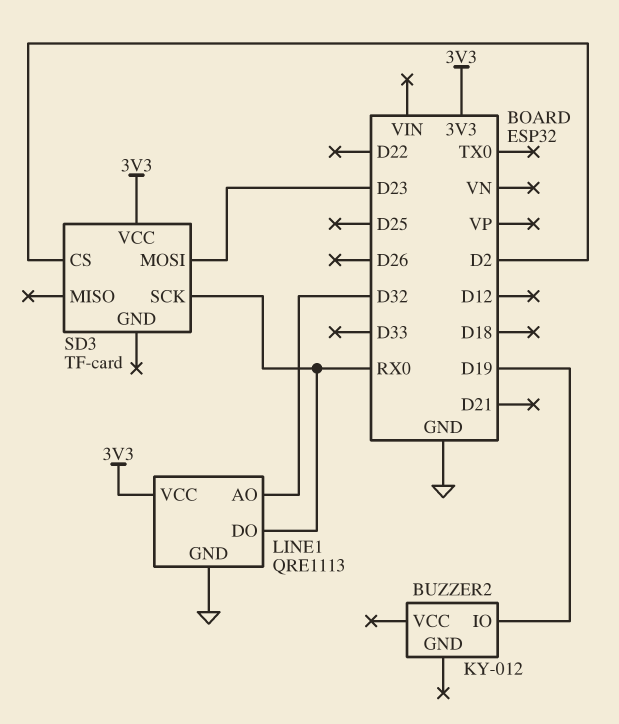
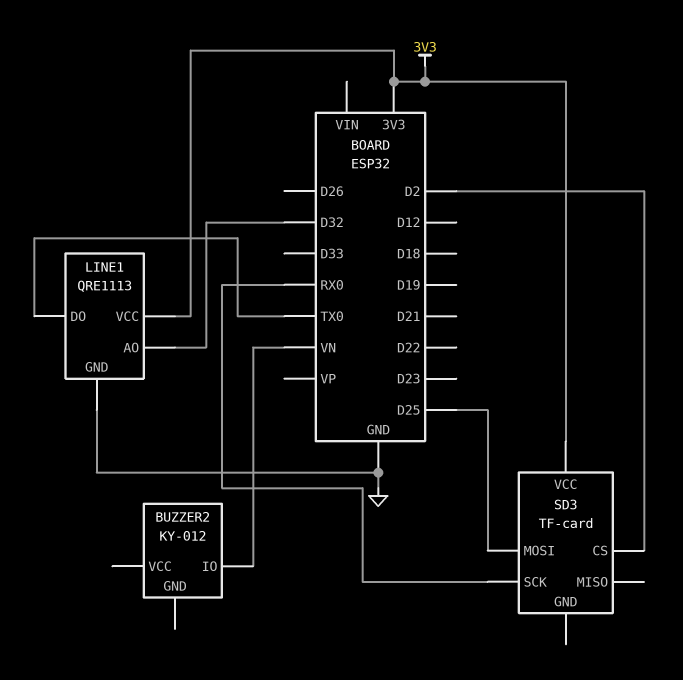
BUZZER2 pin IO: D19 -> VN
LINE1 pin DO: RX0 -> TX0
SD3 pin MOSI: D23 -> D25

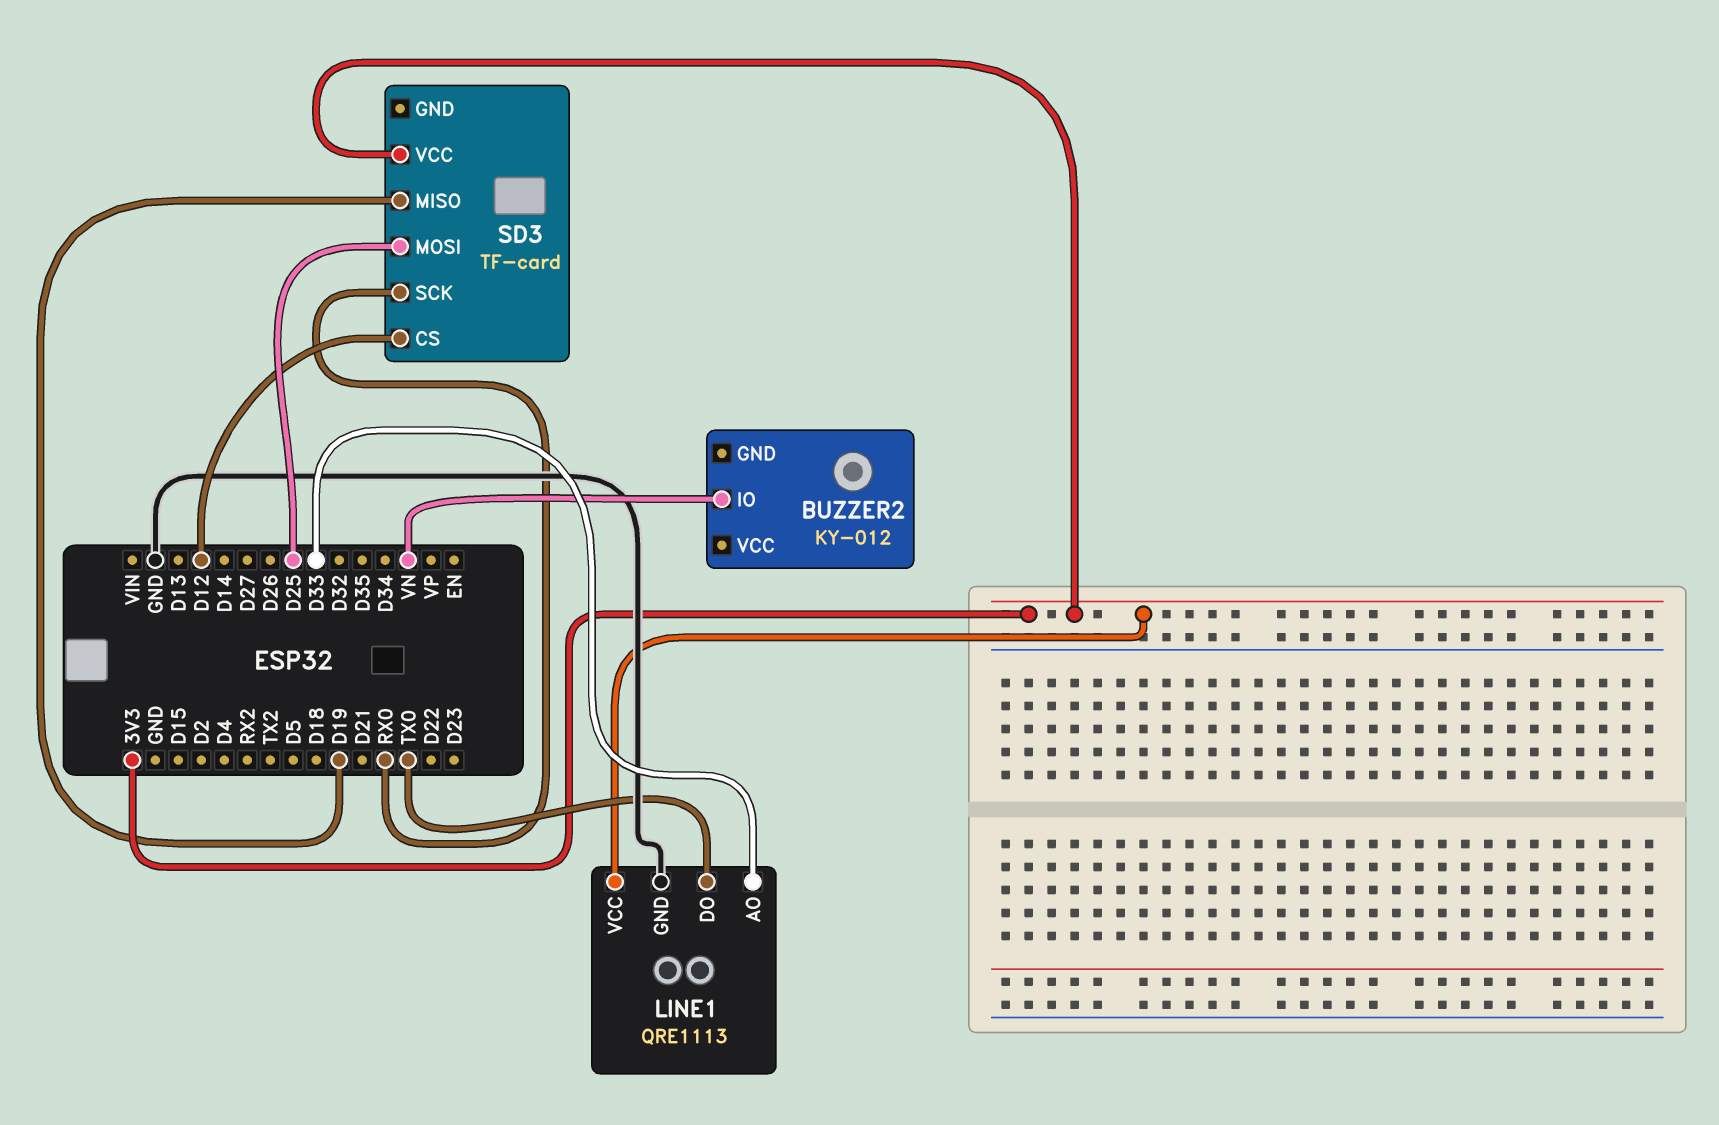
LINE1 pin AO: D32 -> D33
SD3 pin CS: D2 -> D12
SD3 pin MISO: none -> D19

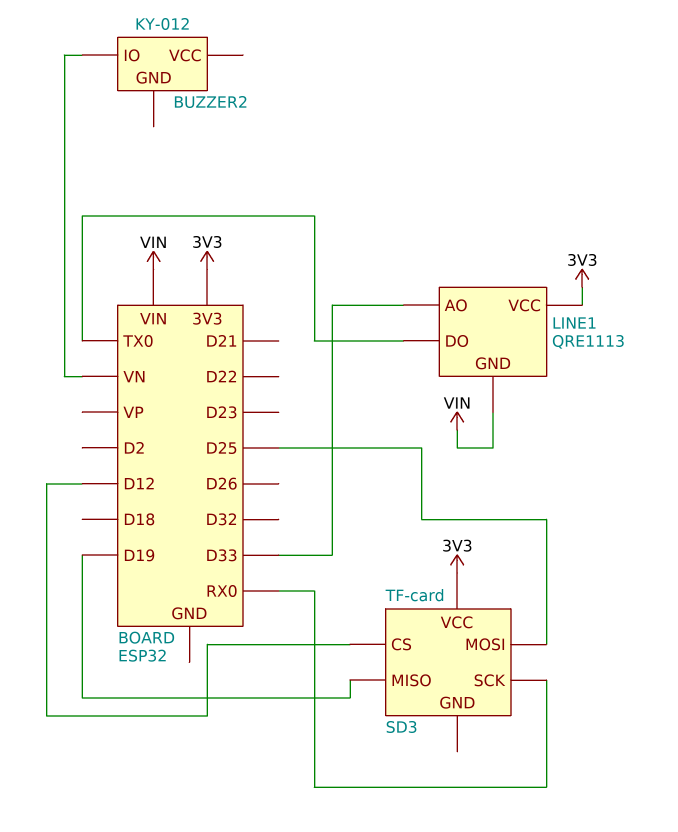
LINE1 pin GND: GND -> VIN

